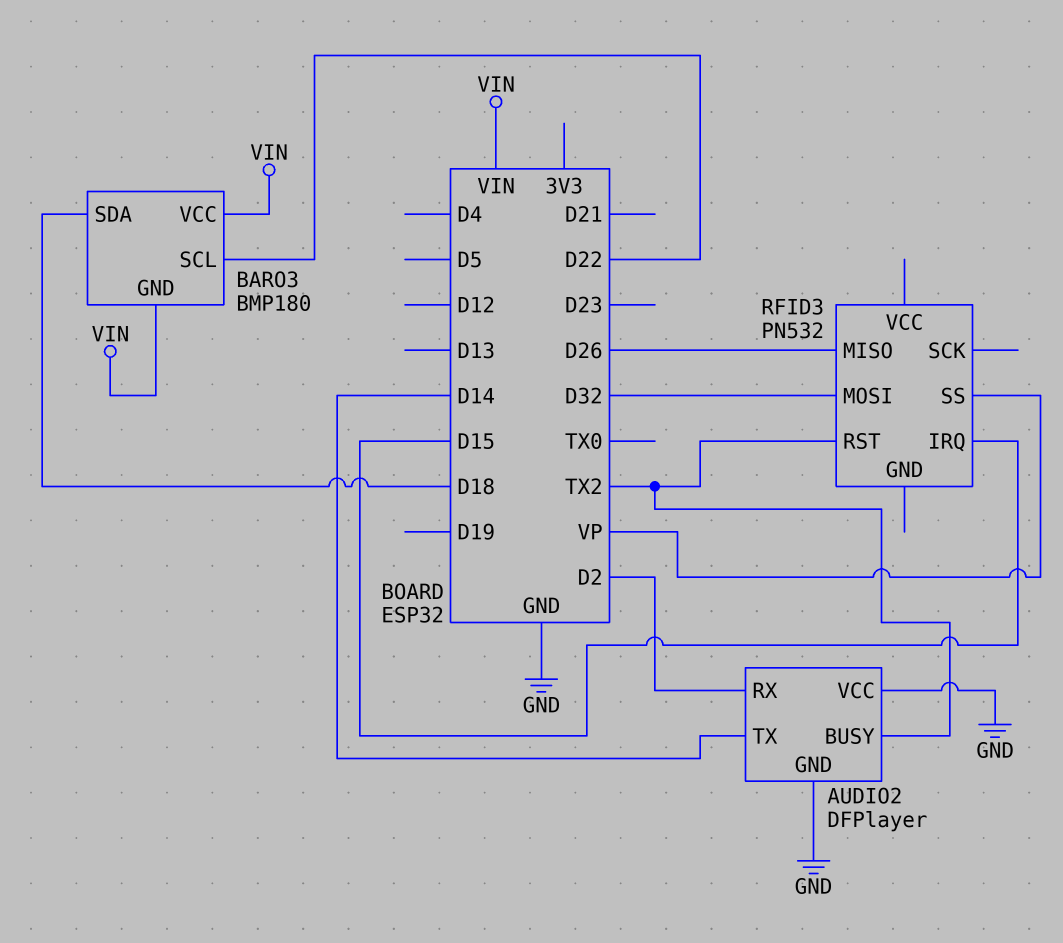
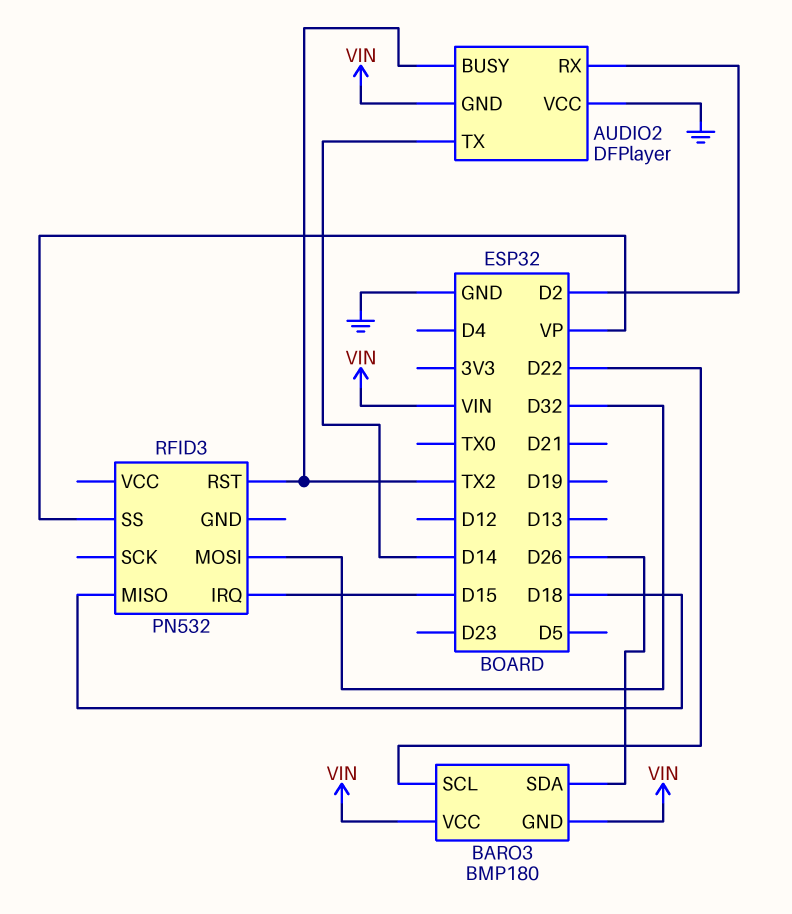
AUDIO2 pin GND: GND -> VIN
BARO3 pin SDA: D18 -> D26
RFID3 pin MISO: D26 -> D18

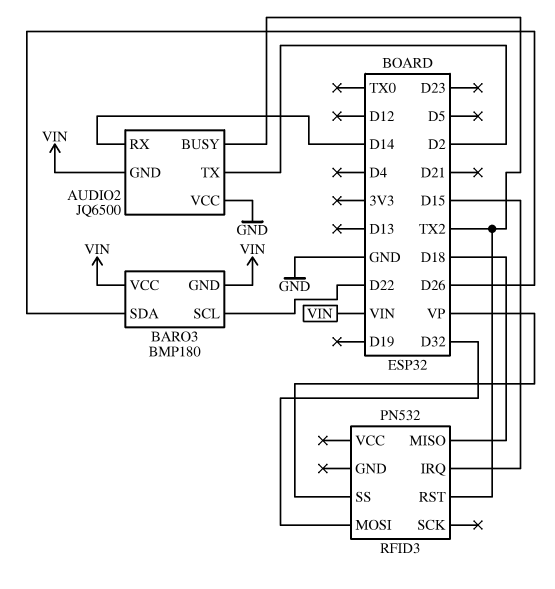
AUDIO2: DFPlayer -> JQ6500
AUDIO2 pin RX: D2 -> D14
AUDIO2 pin TX: D14 -> D2

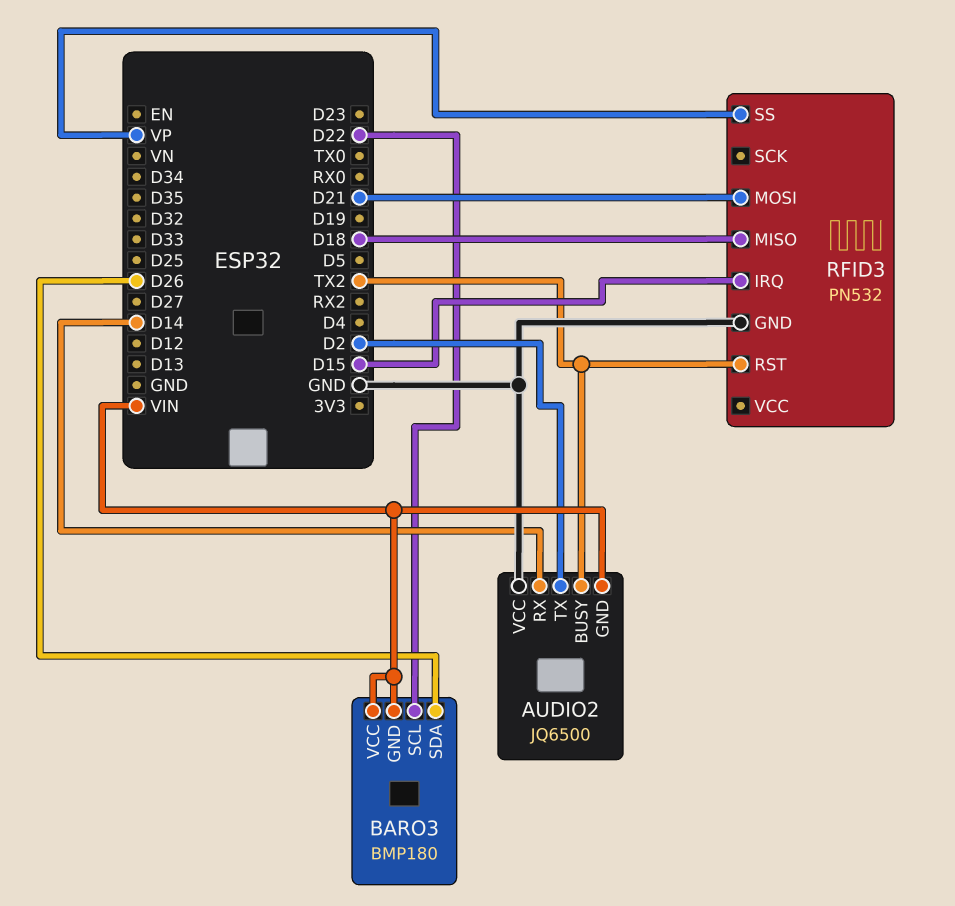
RFID3 pin GND: none -> GND
RFID3 pin MOSI: D32 -> D21

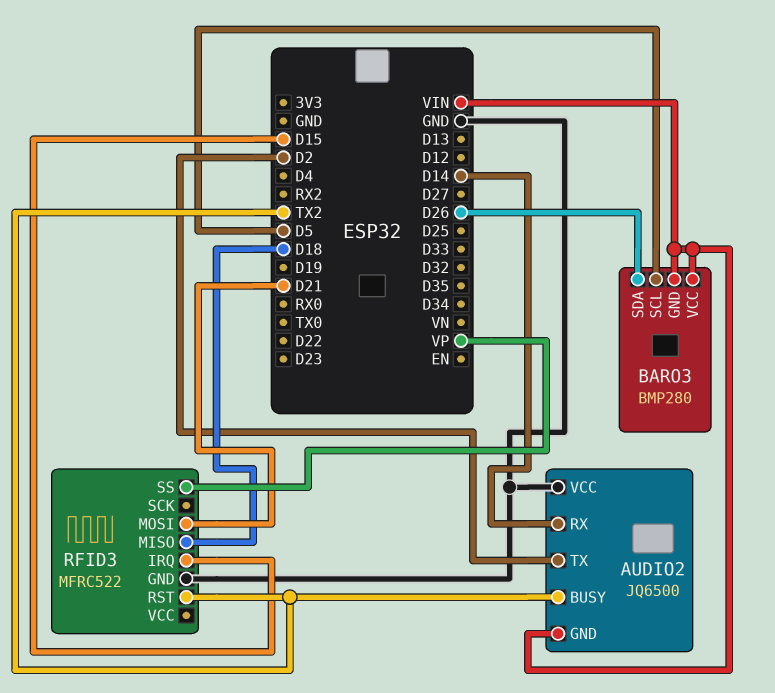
BARO3: BMP180 -> BMP280
BARO3 pin SCL: D22 -> D5
RFID3: PN532 -> MFRC522

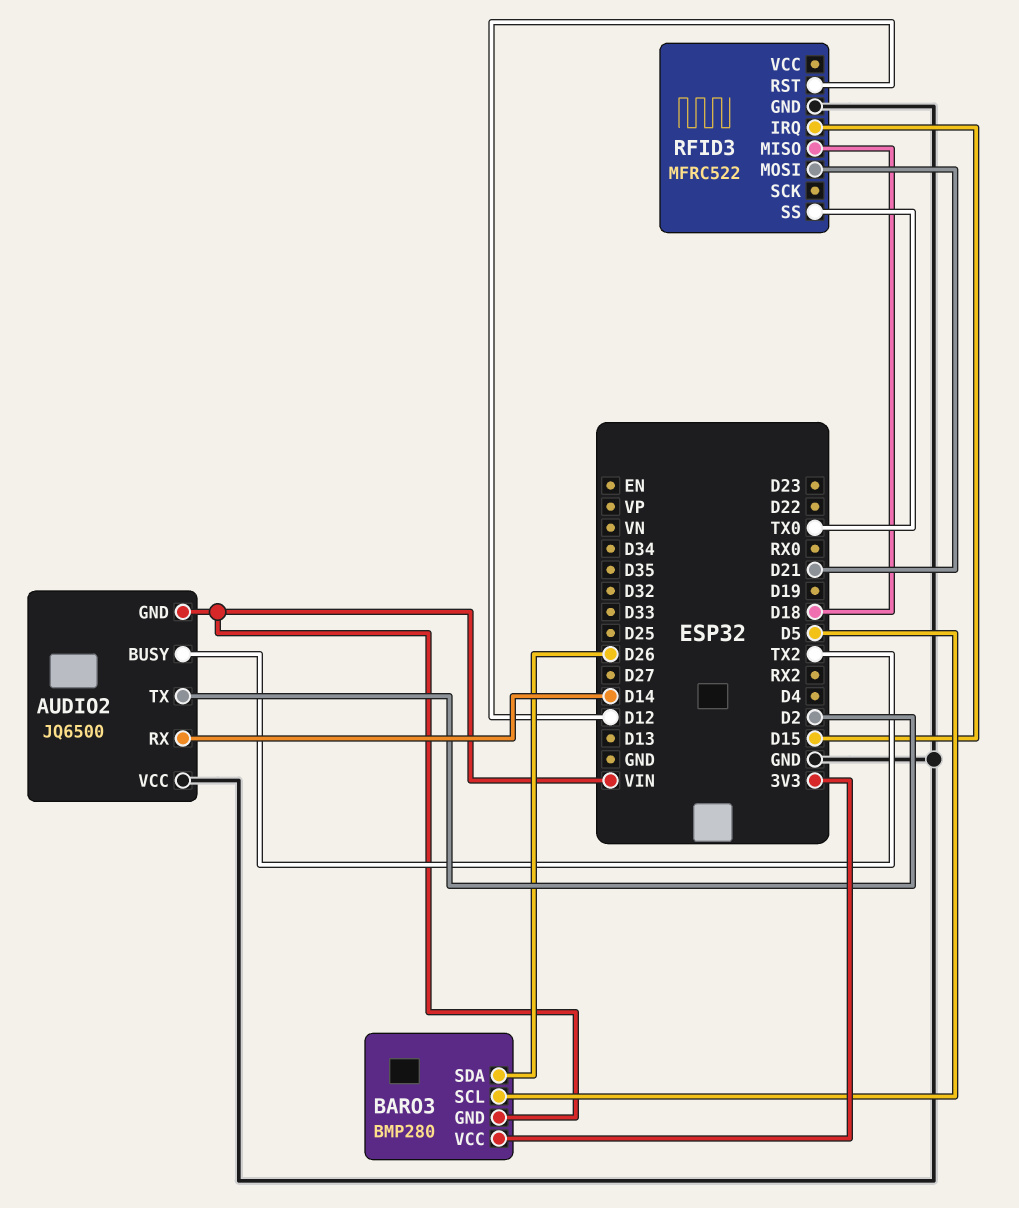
BARO3 pin VCC: VIN -> 3V3
RFID3 pin RST: TX2 -> D12
RFID3 pin SS: VP -> TX0

